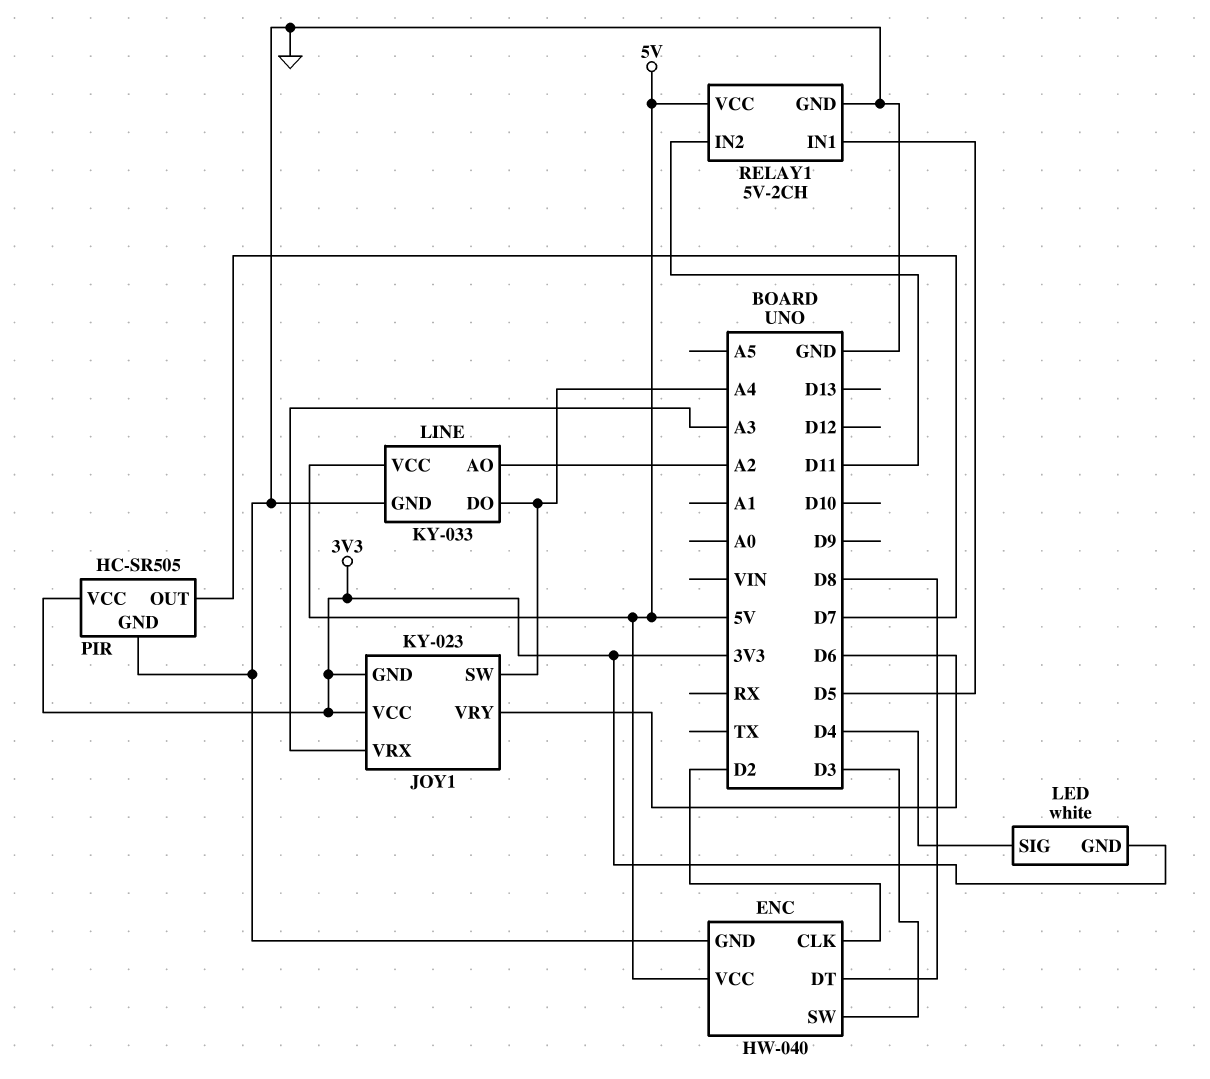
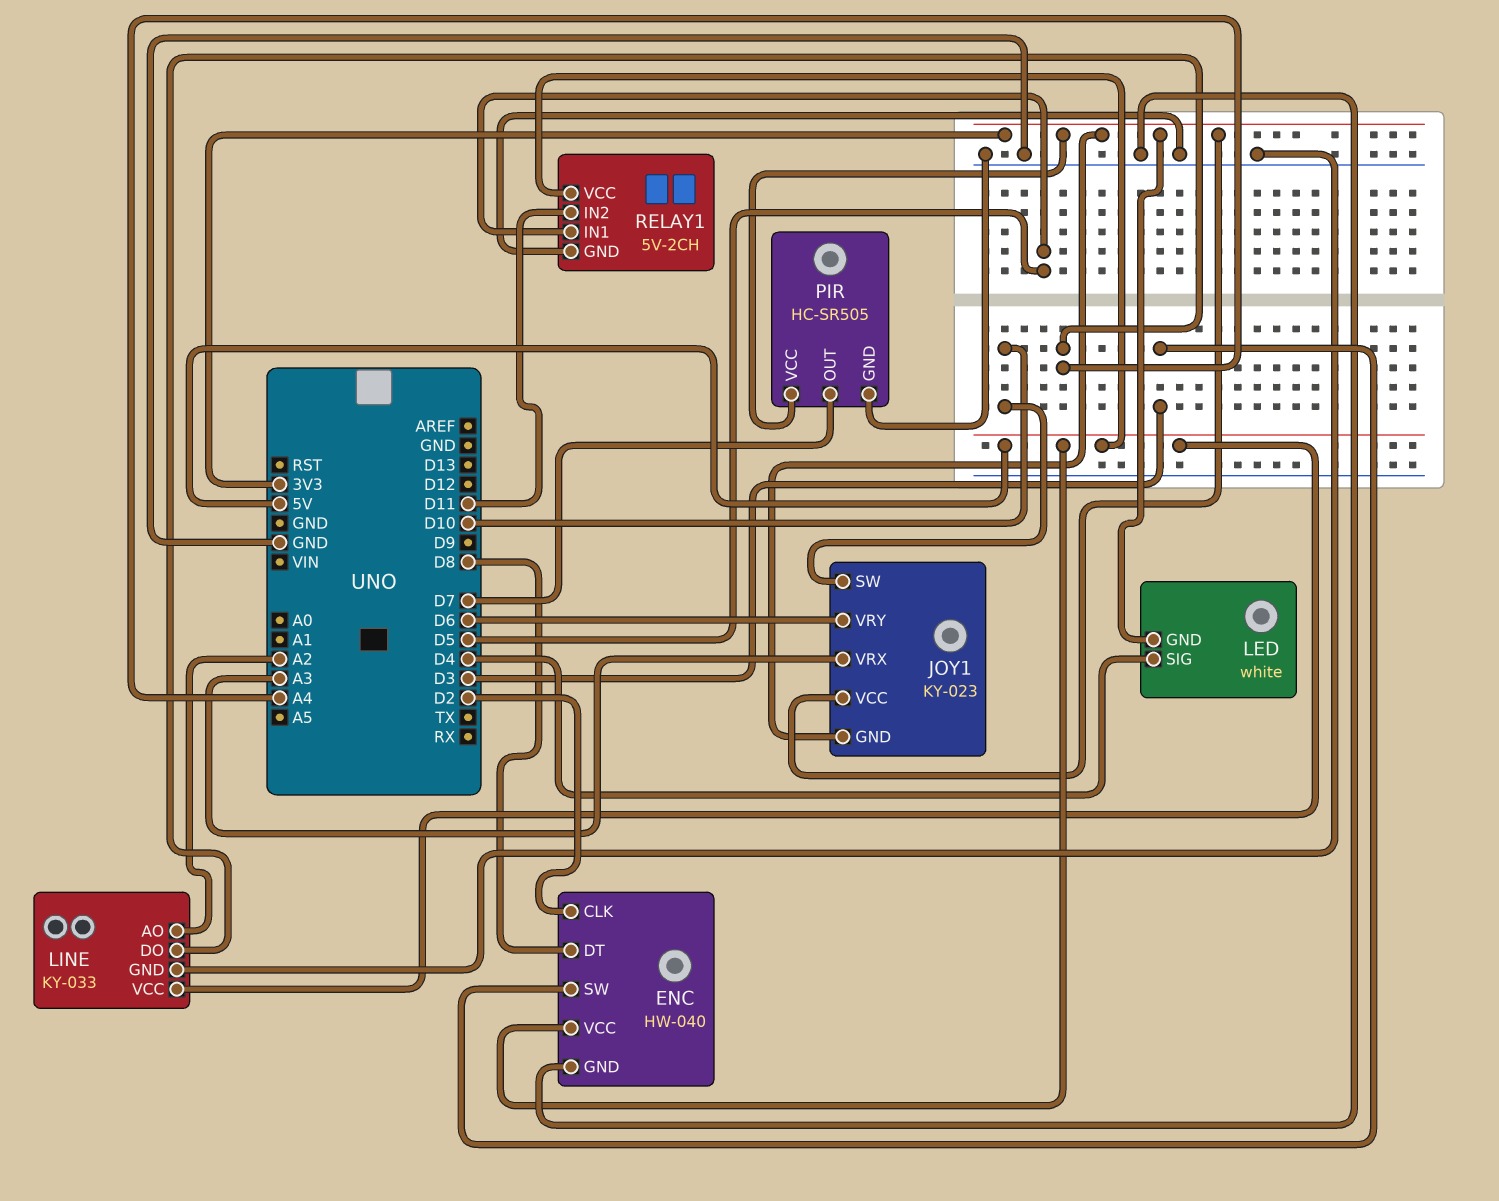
JOY1 pin SW: A4 -> D10

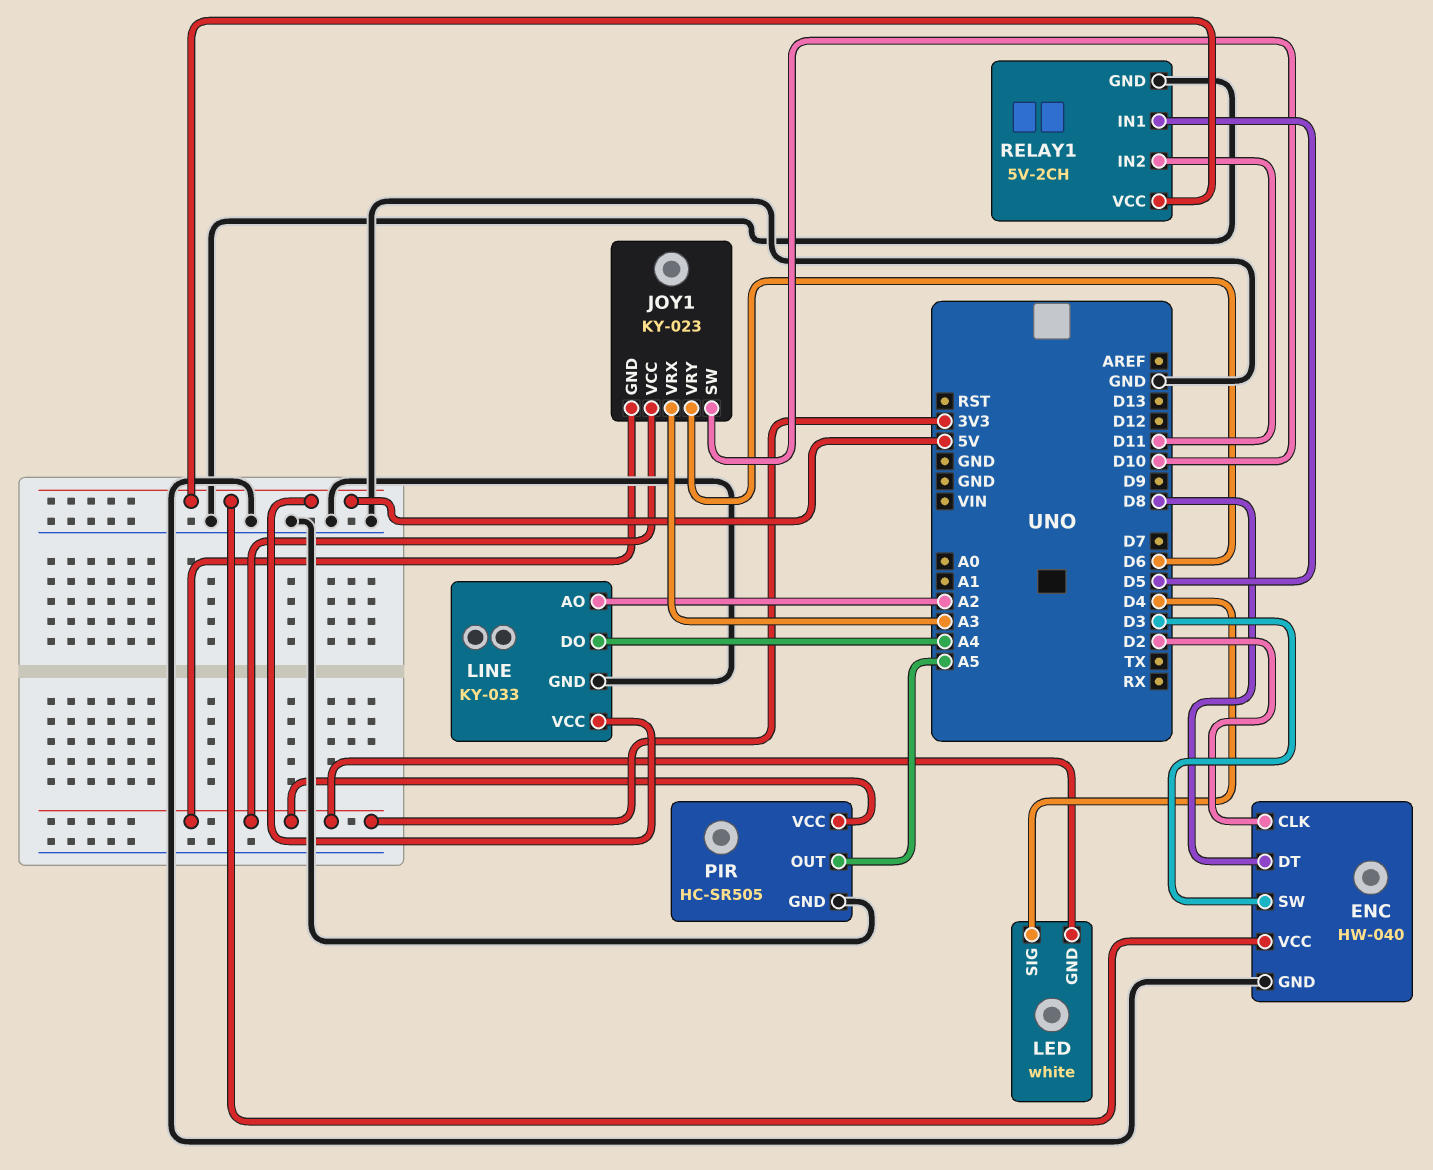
PIR pin OUT: D7 -> A5

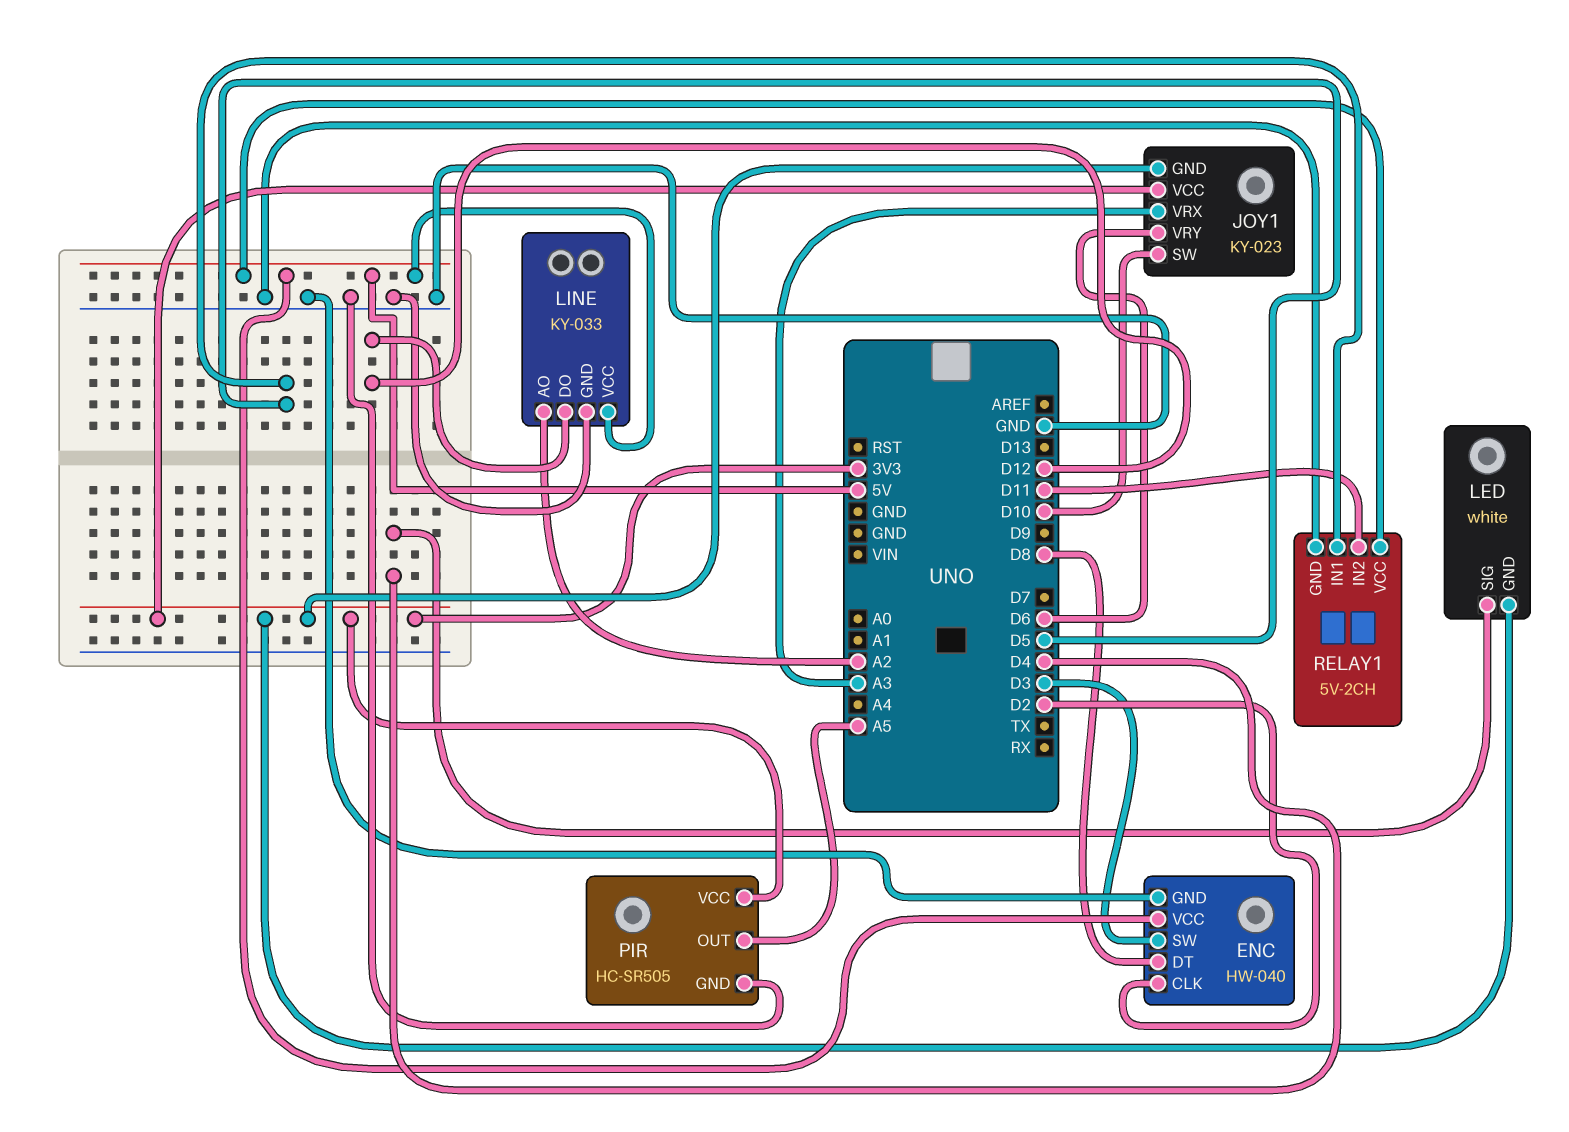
LINE pin DO: A4 -> D12

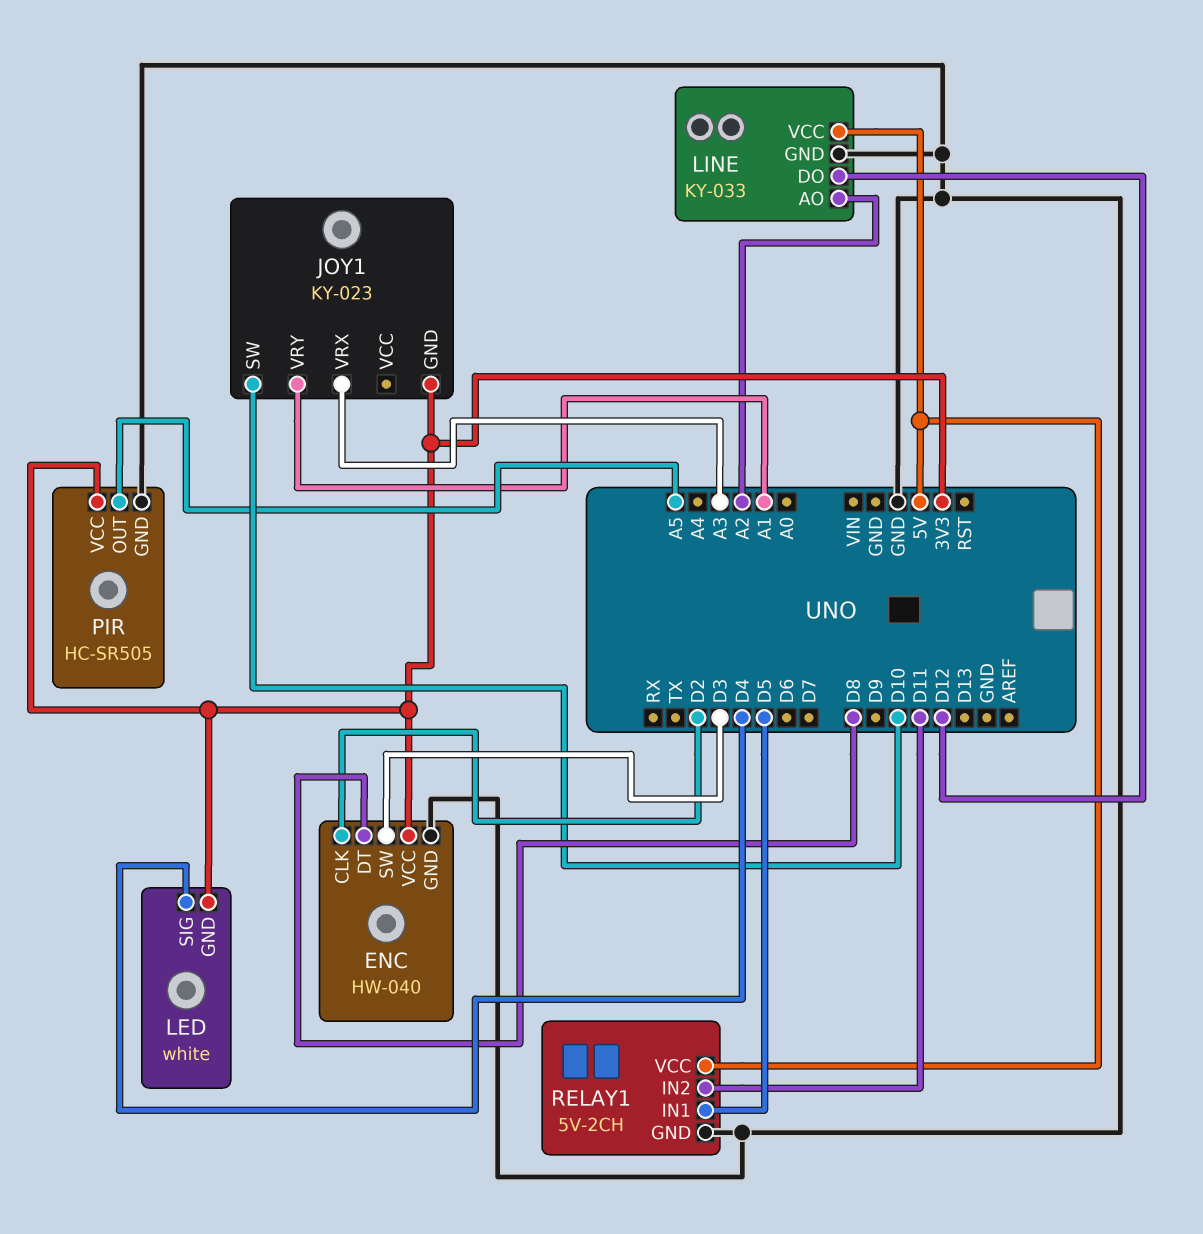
ENC pin VCC: 5V -> 3V3
JOY1 pin VCC: 3V3 -> none
JOY1 pin VRY: D6 -> A1

